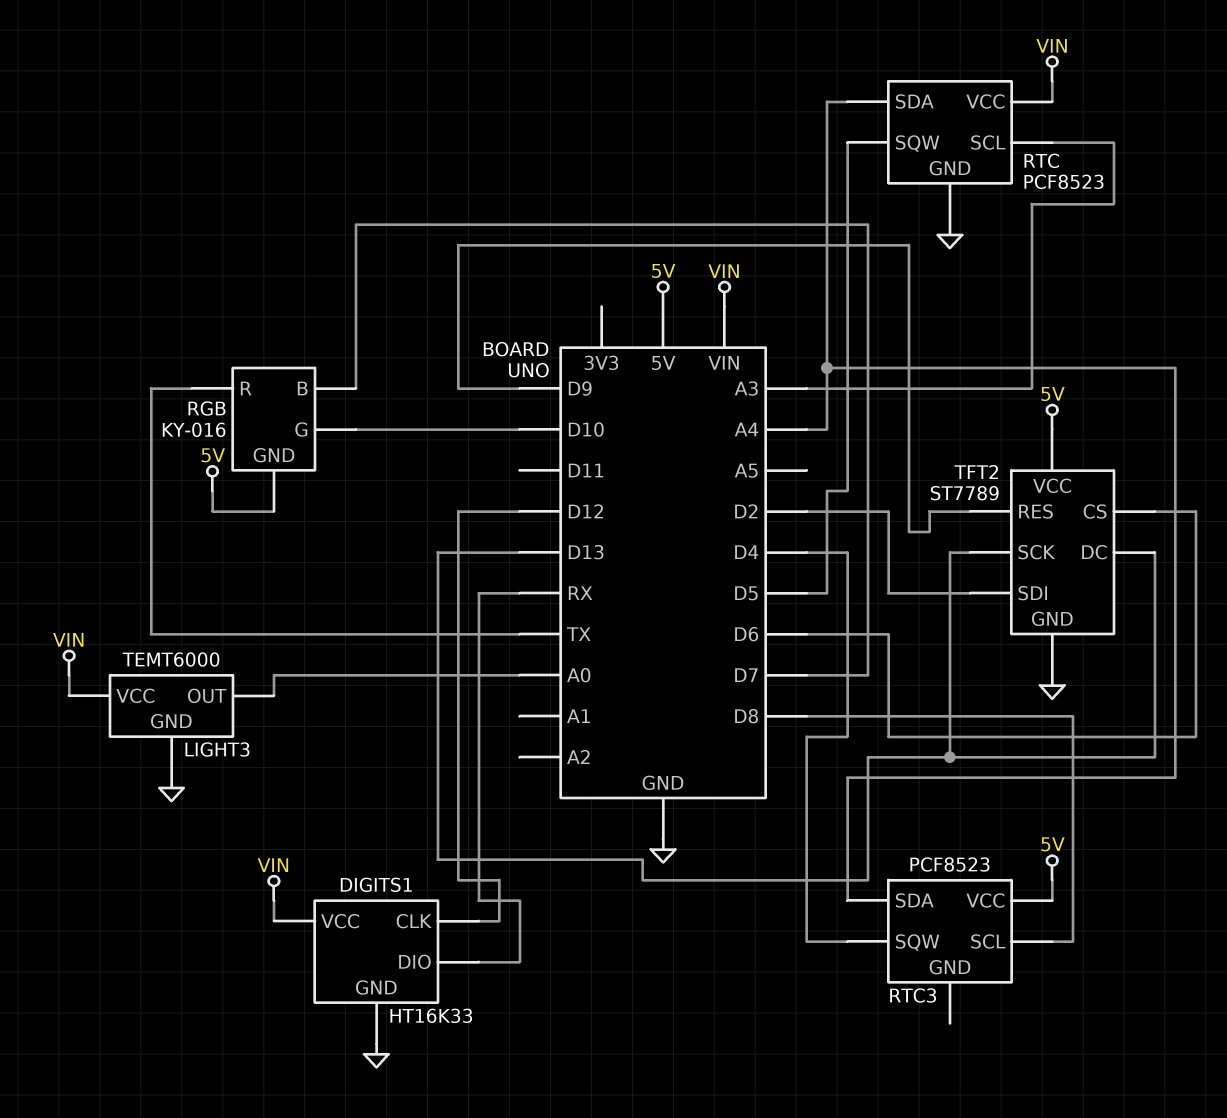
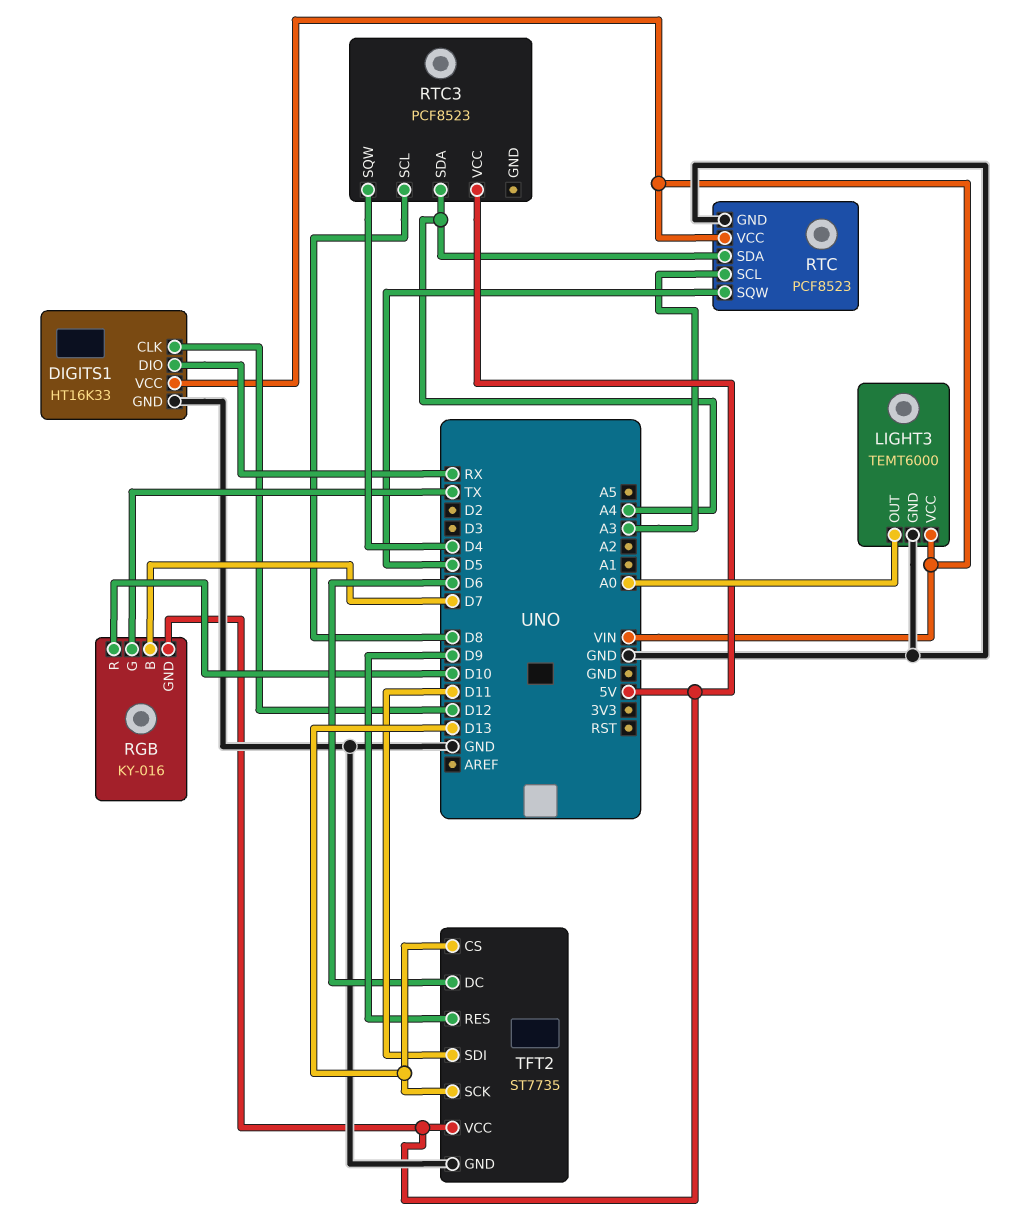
RGB pin G: D10 -> TX
RGB pin R: TX -> D10
TFT2: ST7789 -> ST7735
TFT2 pin CS: D6 -> D13
TFT2 pin DC: D13 -> D6
TFT2 pin SDI: D2 -> D11

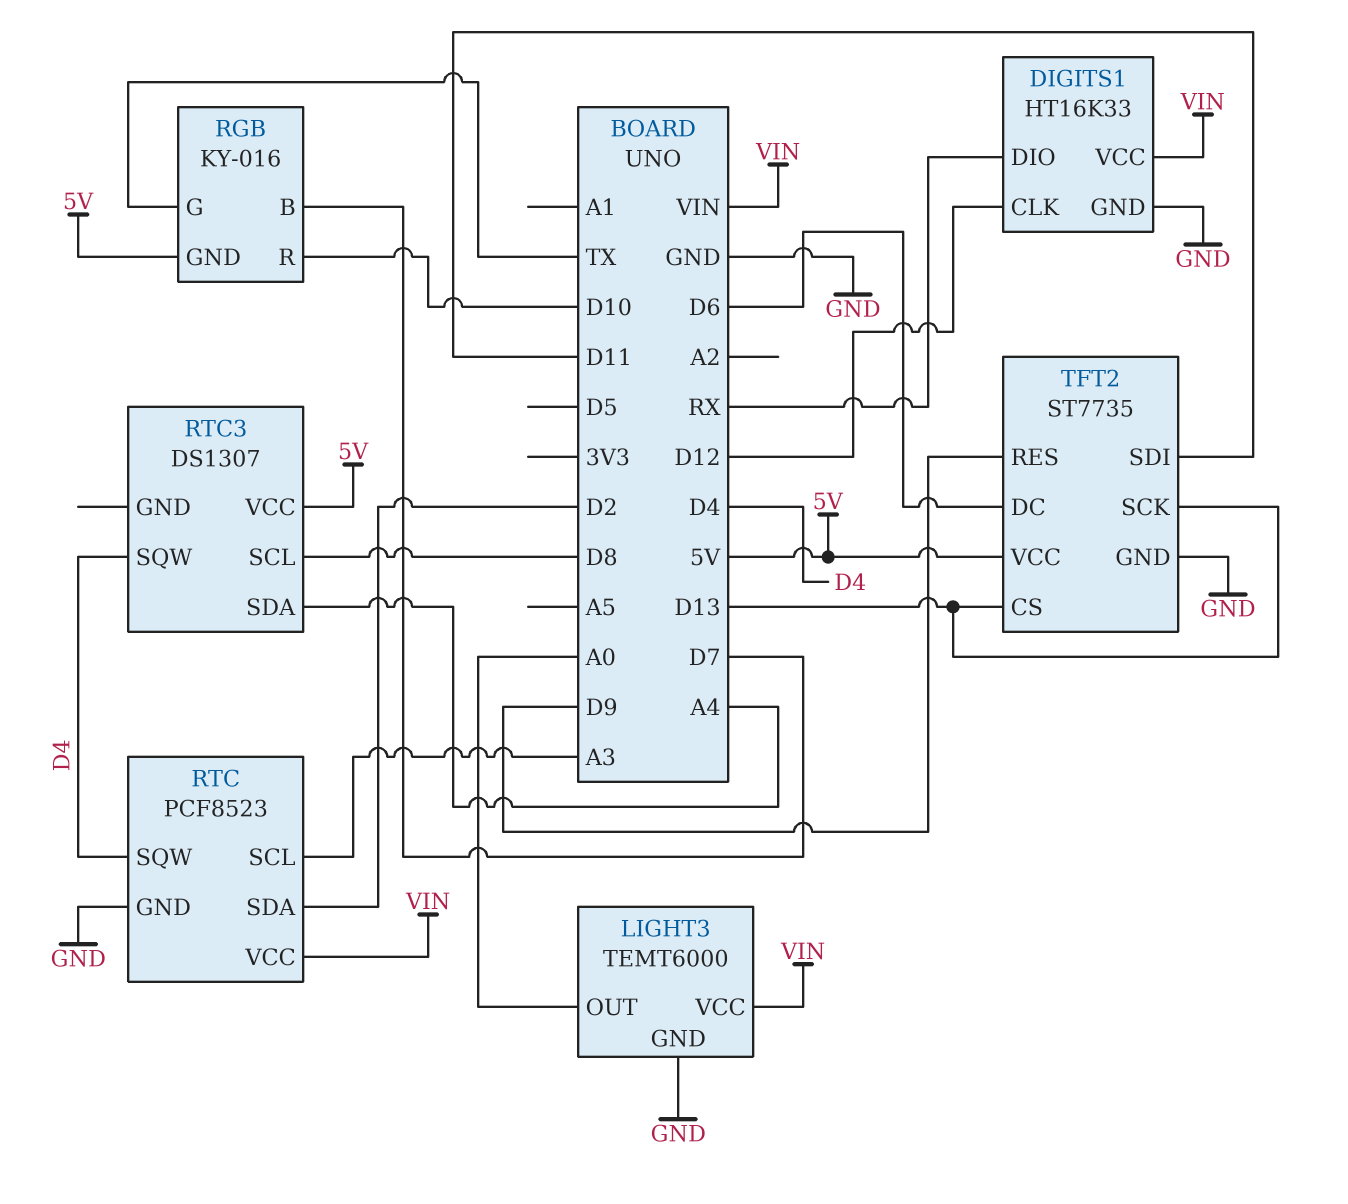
RTC pin SDA: A4 -> D2
RTC pin SQW: D5 -> D4
RTC3: PCF8523 -> DS1307

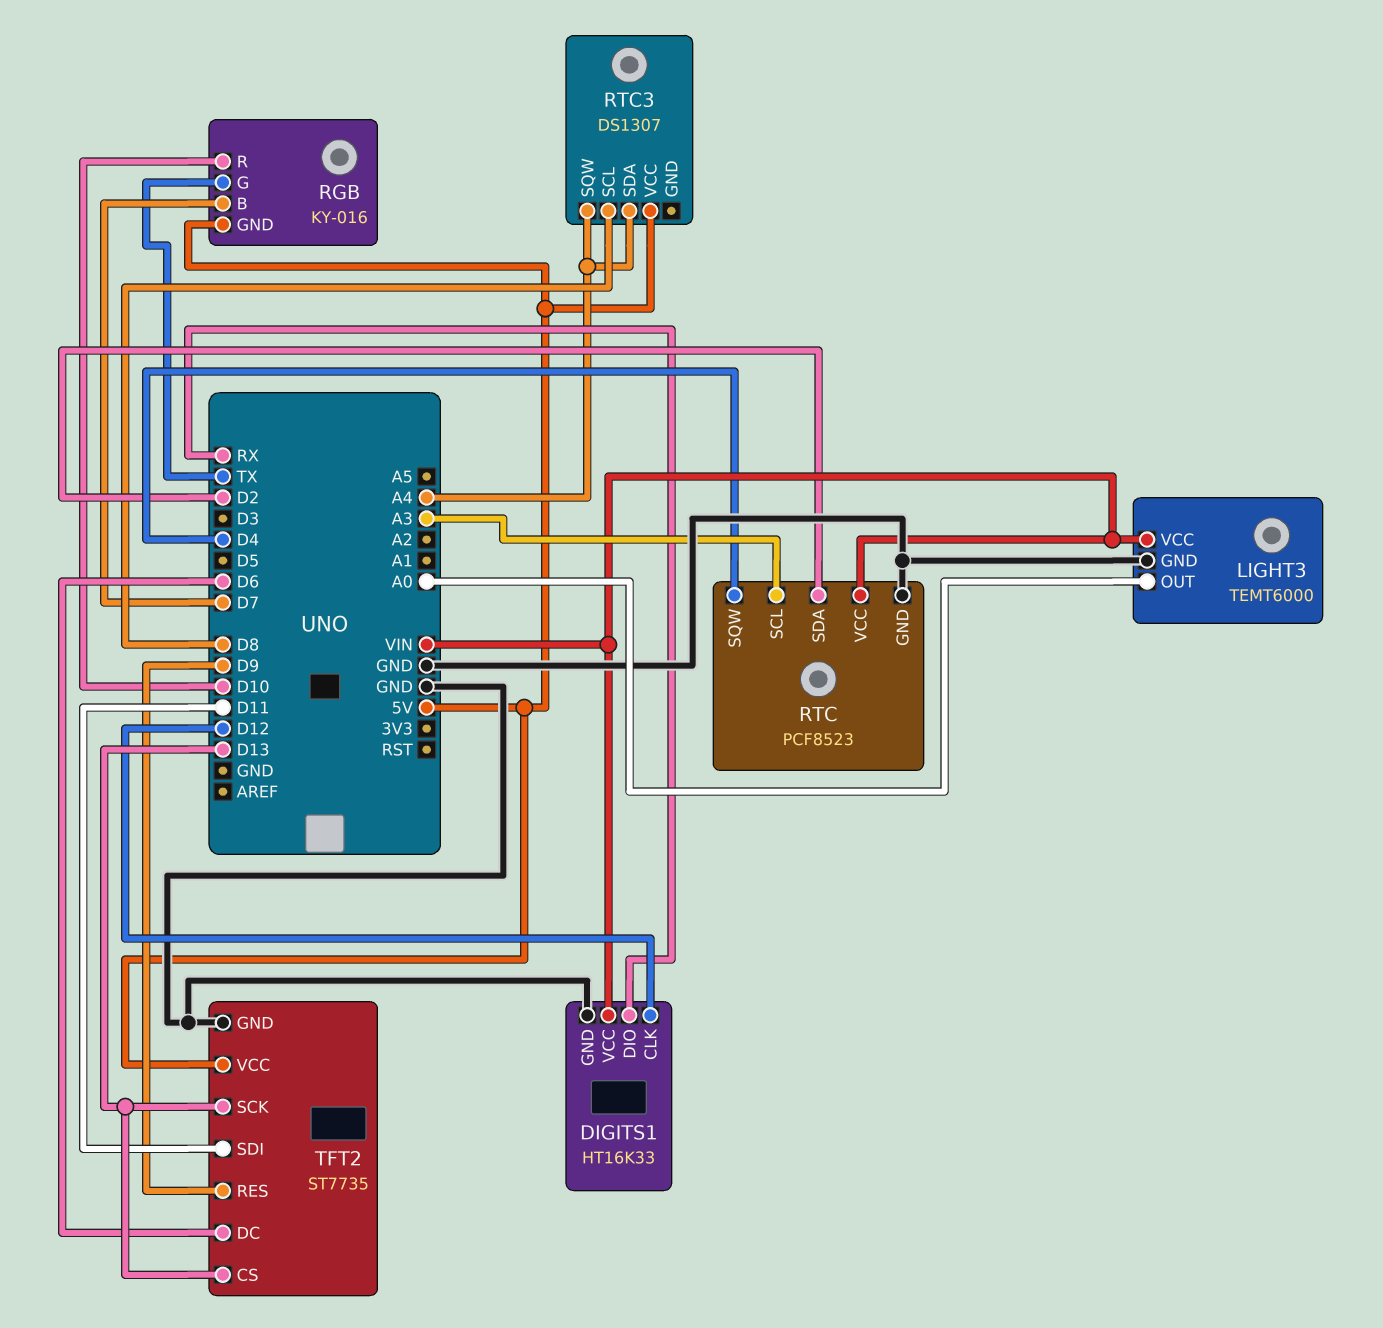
RTC3 pin SQW: D4 -> A4

